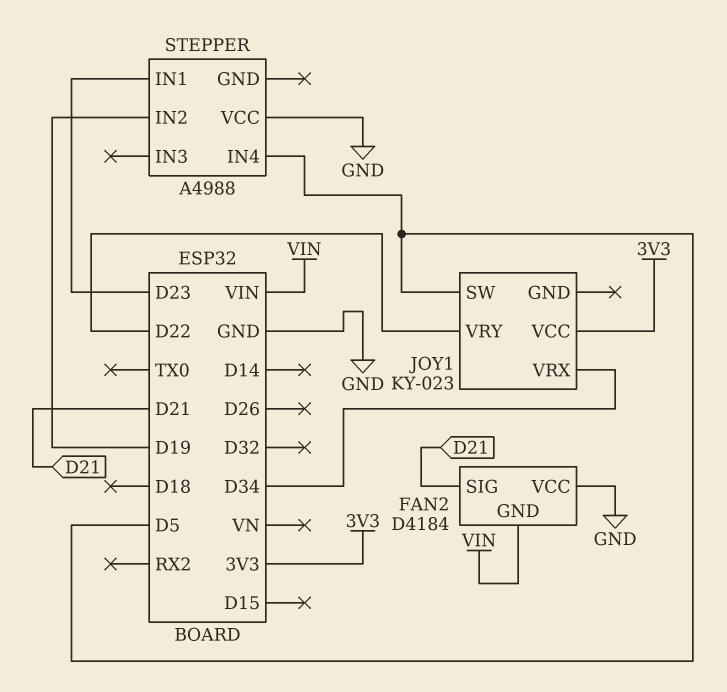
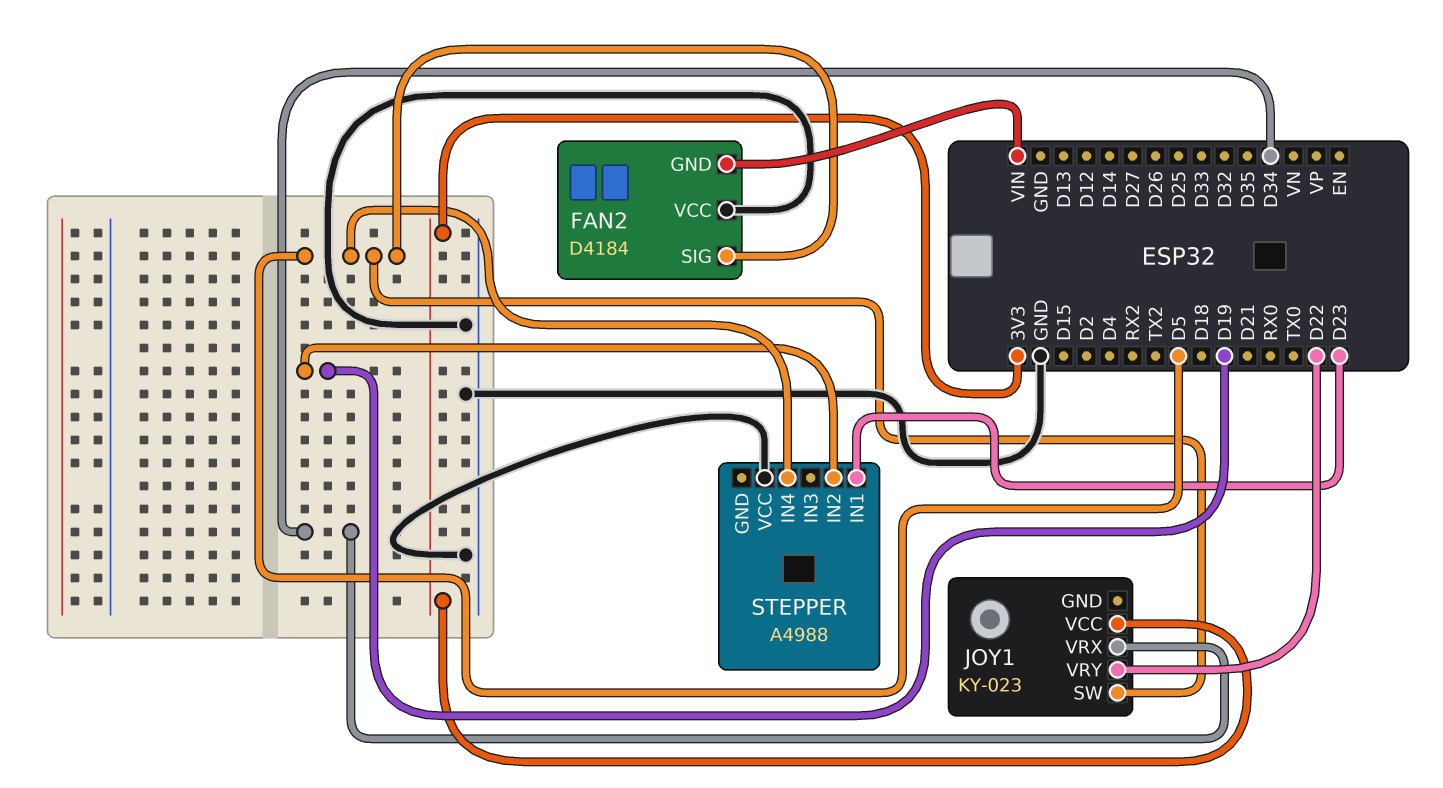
FAN2 pin SIG: D21 -> D5

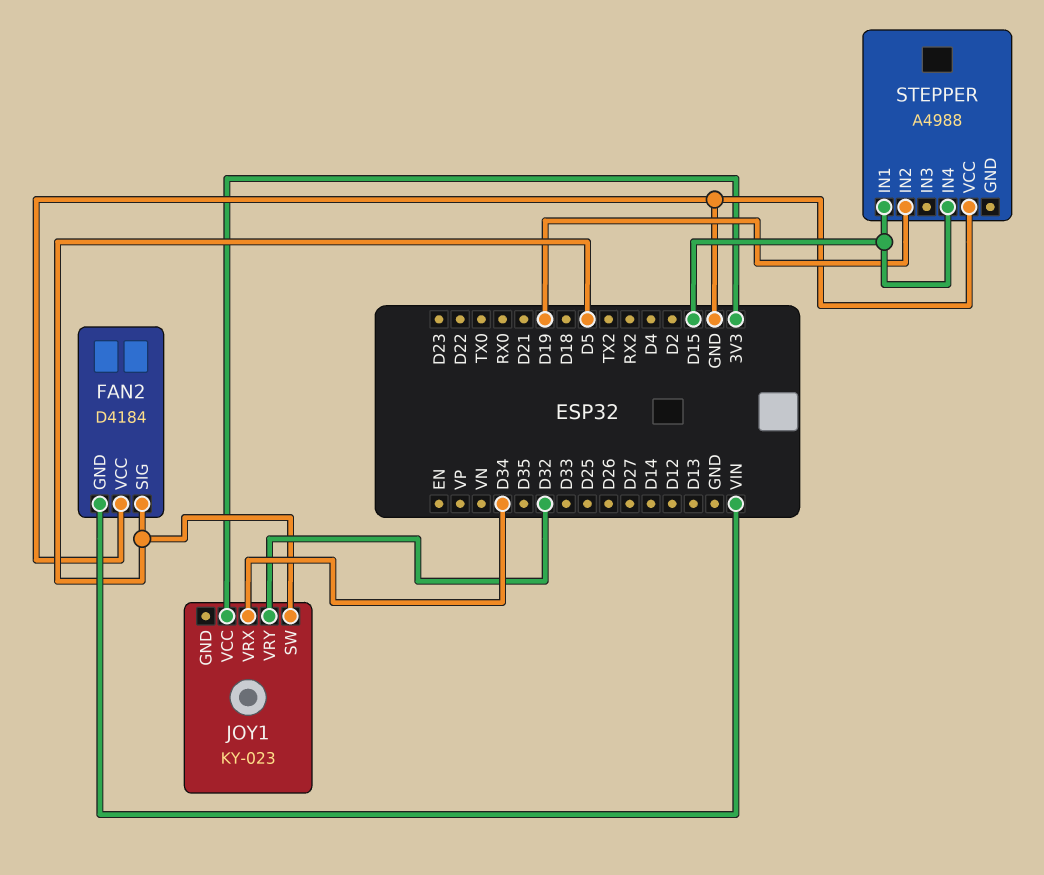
JOY1 pin VRY: D22 -> D32
STEPPER pin IN1: D23 -> D15
STEPPER pin IN4: D5 -> D15

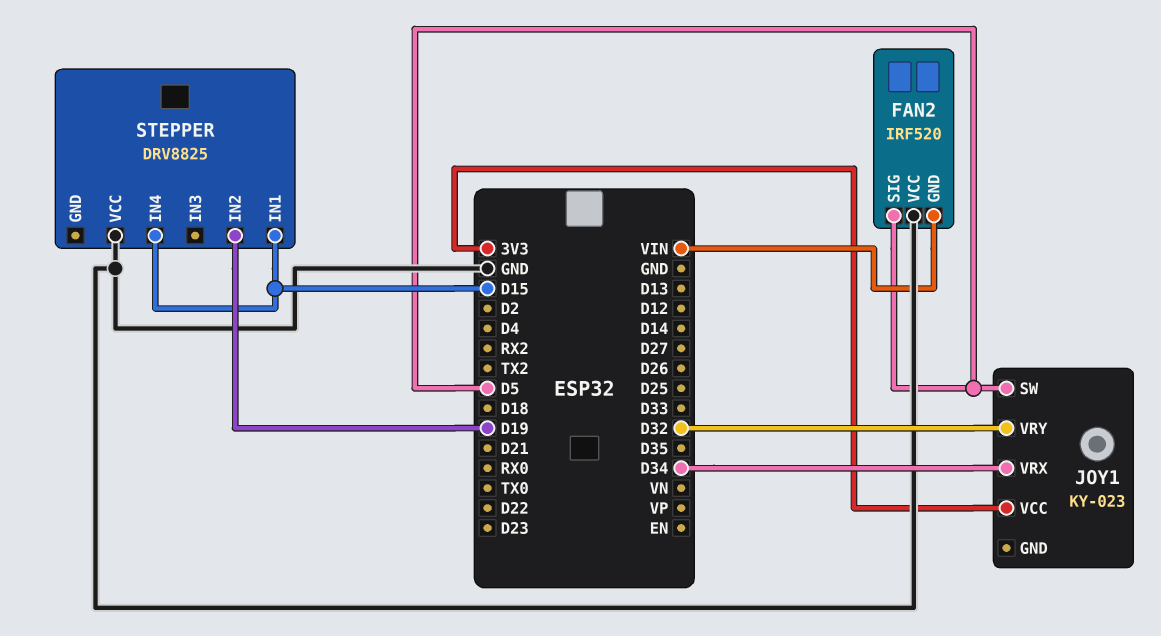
FAN2: D4184 -> IRF520
STEPPER: A4988 -> DRV8825

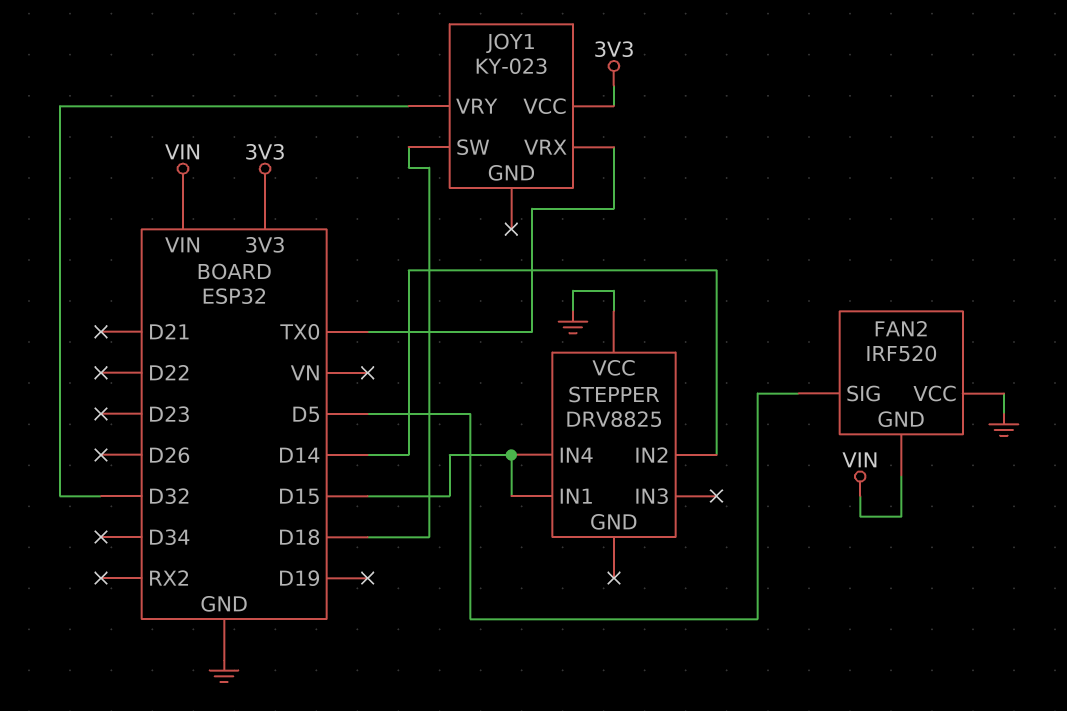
JOY1 pin SW: D5 -> D18
JOY1 pin VRX: D34 -> TX0
STEPPER pin IN2: D19 -> D14

